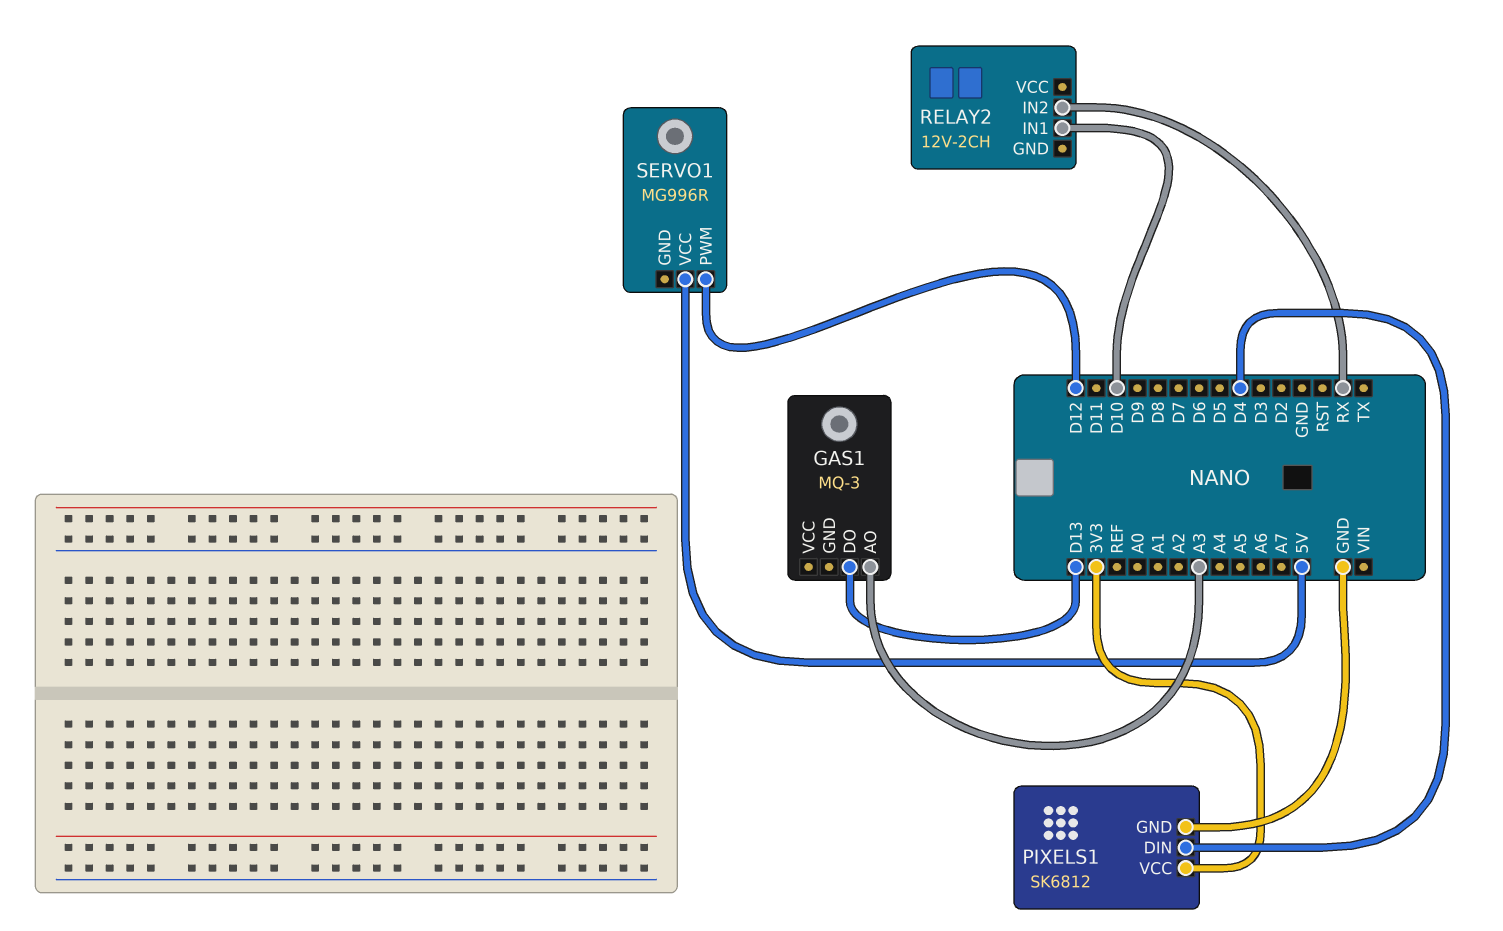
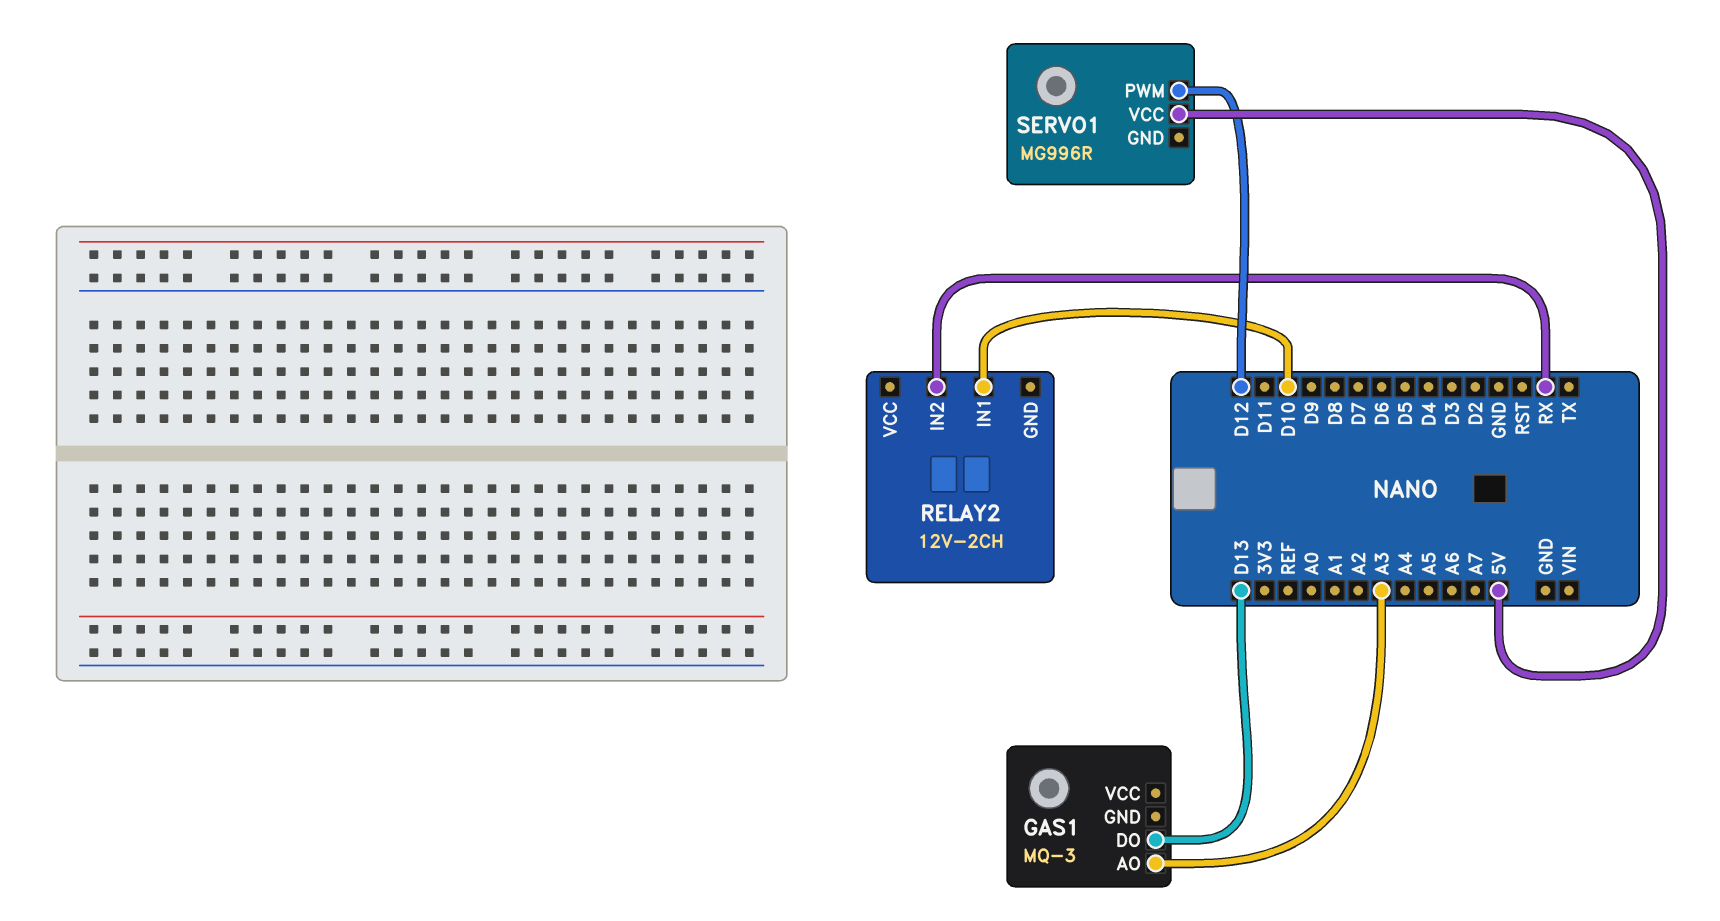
PIXELS1: SK6812 -> none
PIXELS1 pin DIN: D4 -> none
PIXELS1 pin GND: GND -> none
PIXELS1 pin VCC: 3V3 -> none

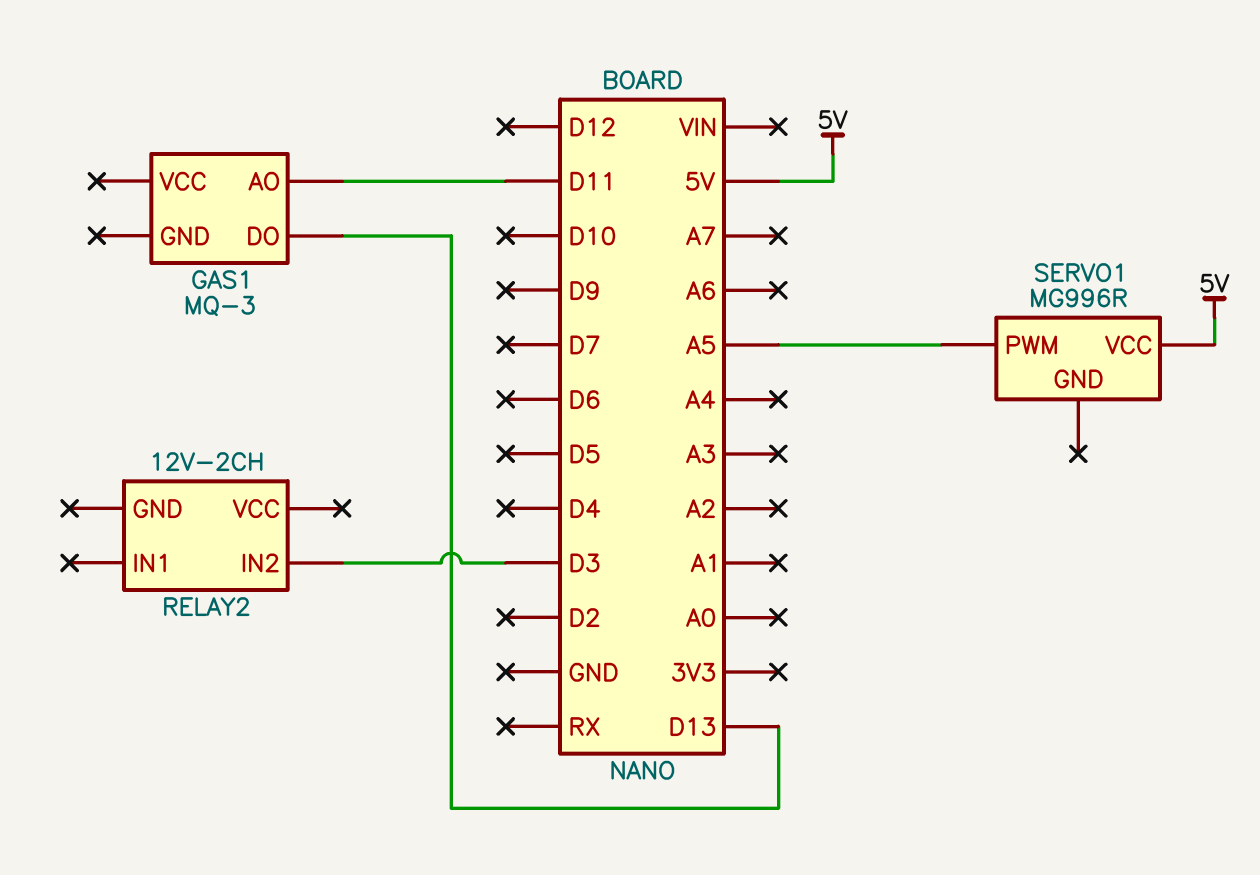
GAS1 pin AO: A3 -> D11
RELAY2 pin IN1: D10 -> none
RELAY2 pin IN2: RX -> D3
SERVO1 pin PWM: D12 -> A5

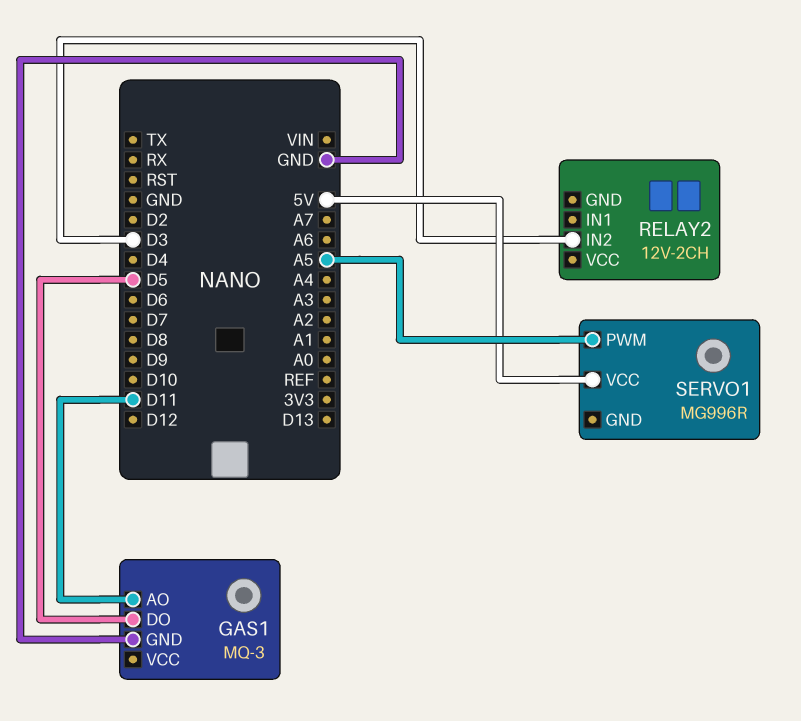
GAS1 pin DO: D13 -> D5
GAS1 pin GND: none -> GND

